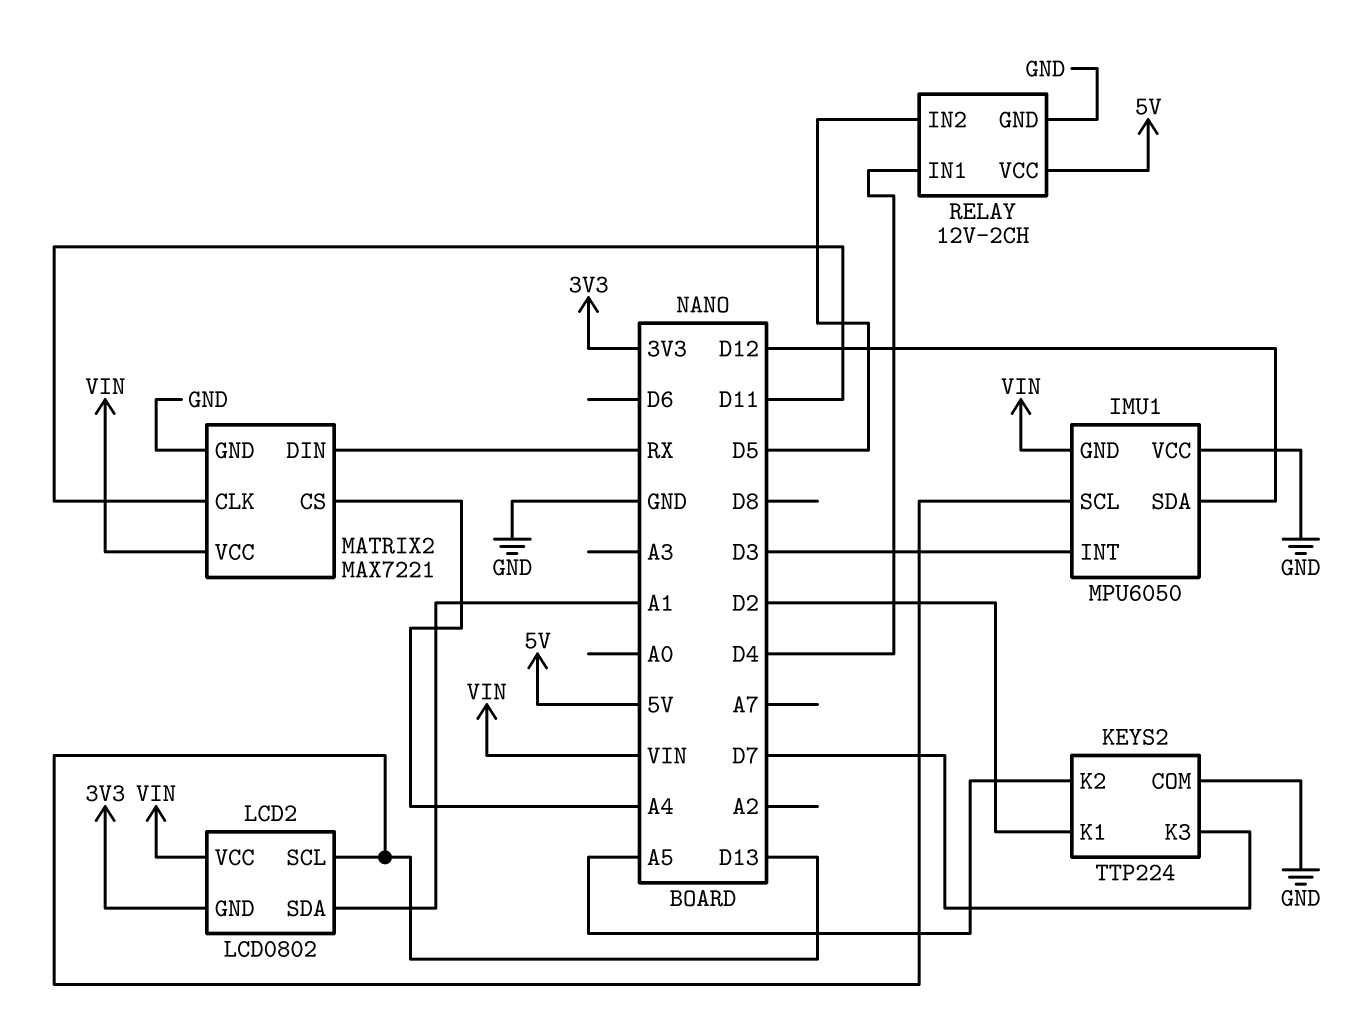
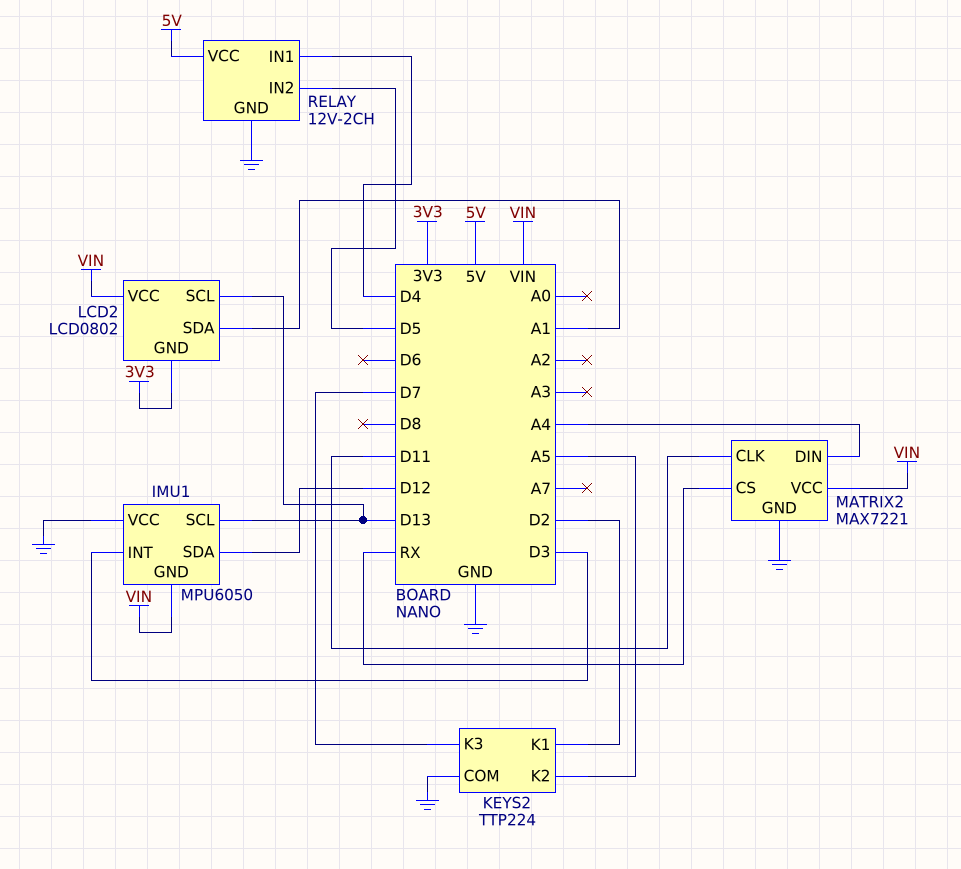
MATRIX2 pin CS: A4 -> RX
MATRIX2 pin DIN: RX -> A4

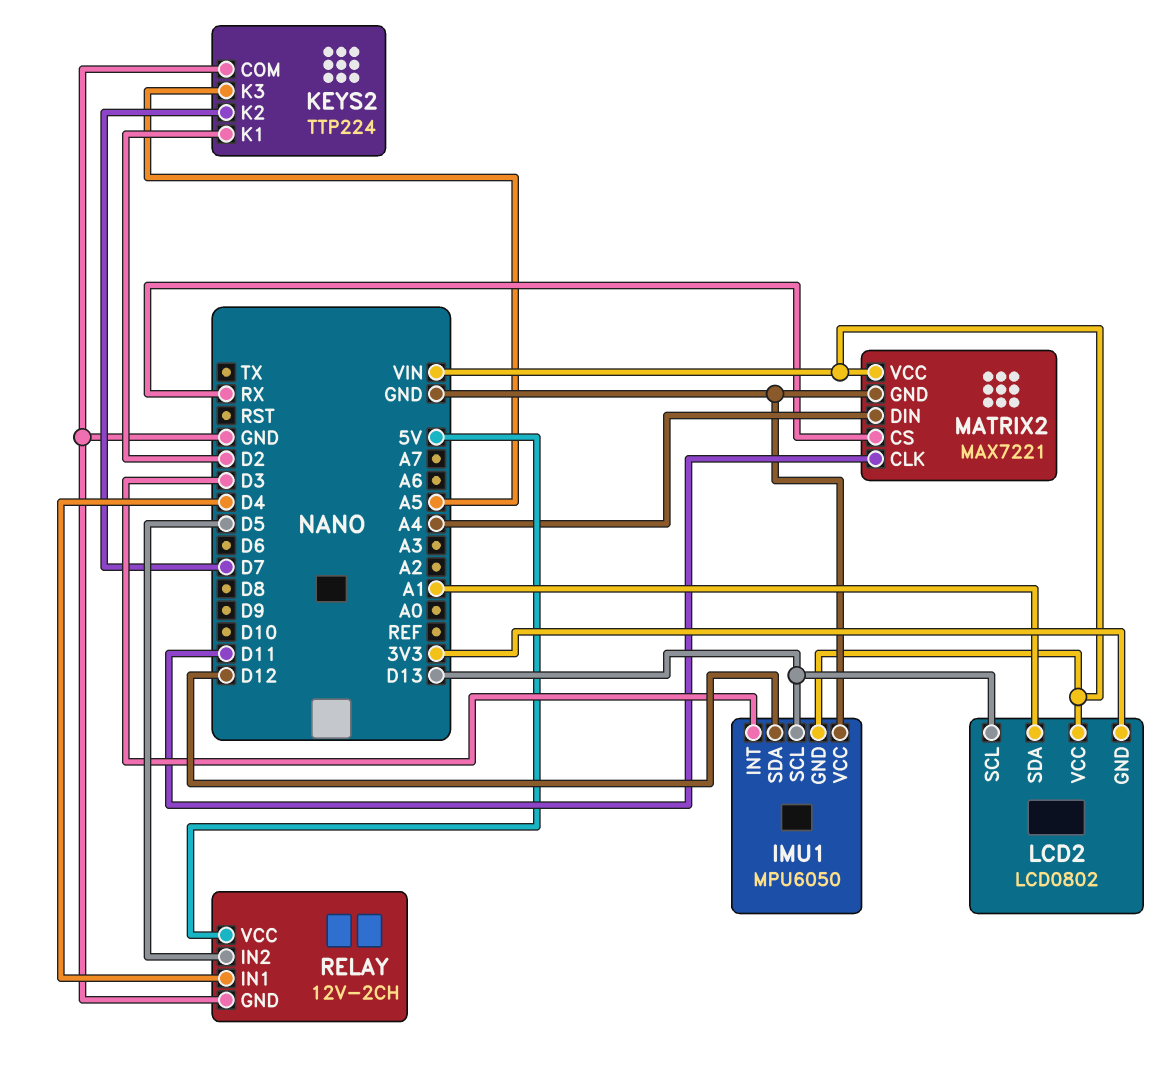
KEYS2 pin K2: A5 -> D7
KEYS2 pin K3: D7 -> A5

